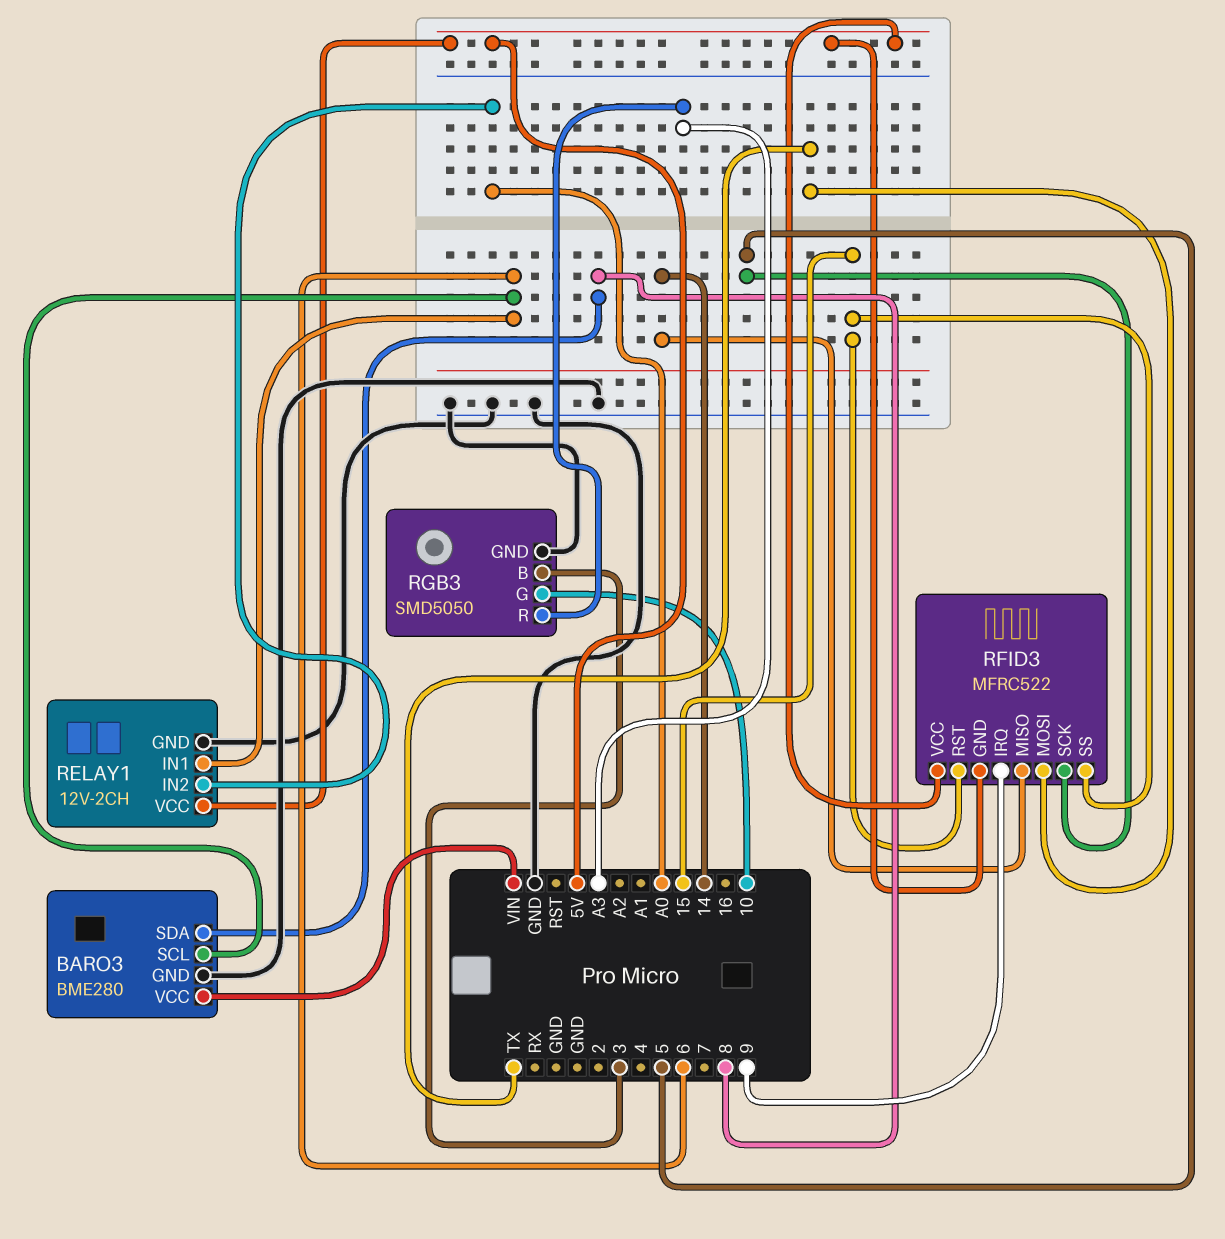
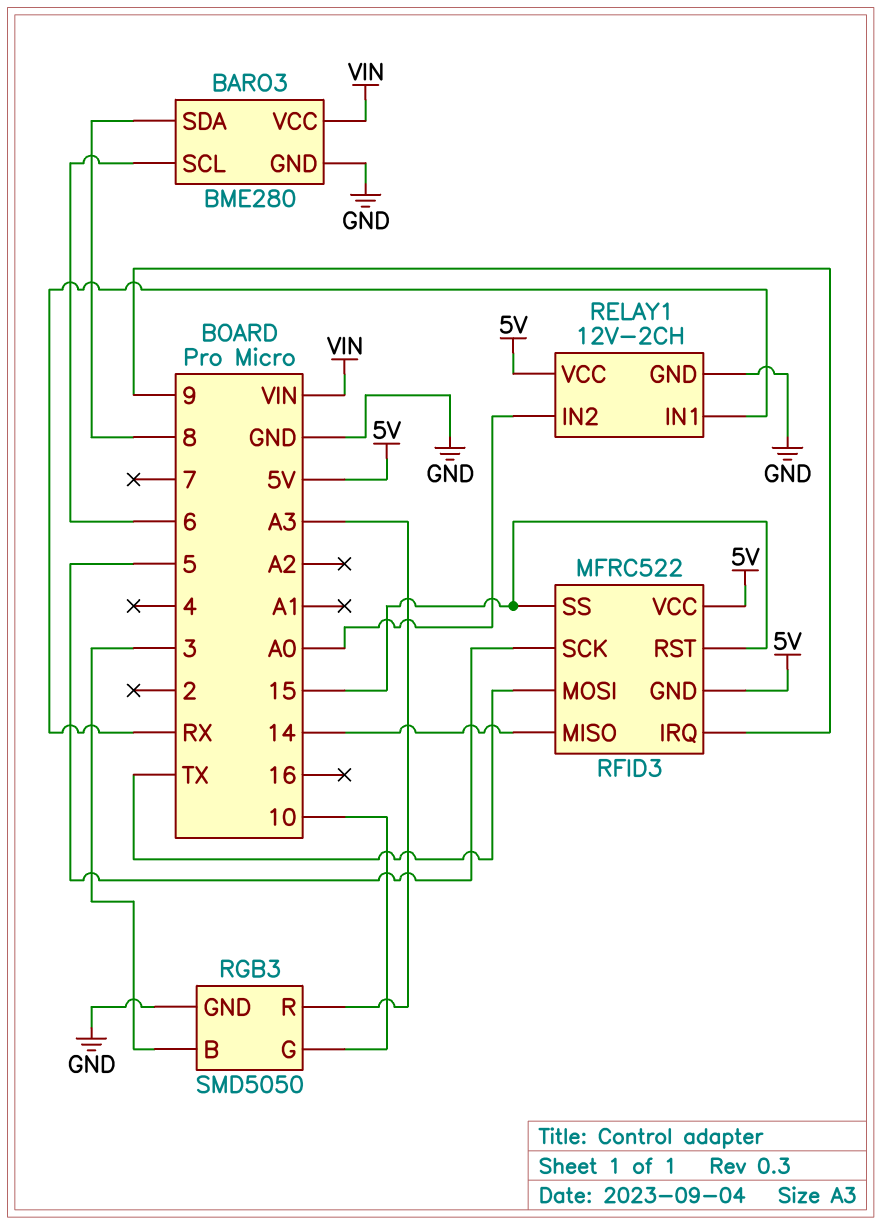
RELAY1 pin IN1: 6 -> RX

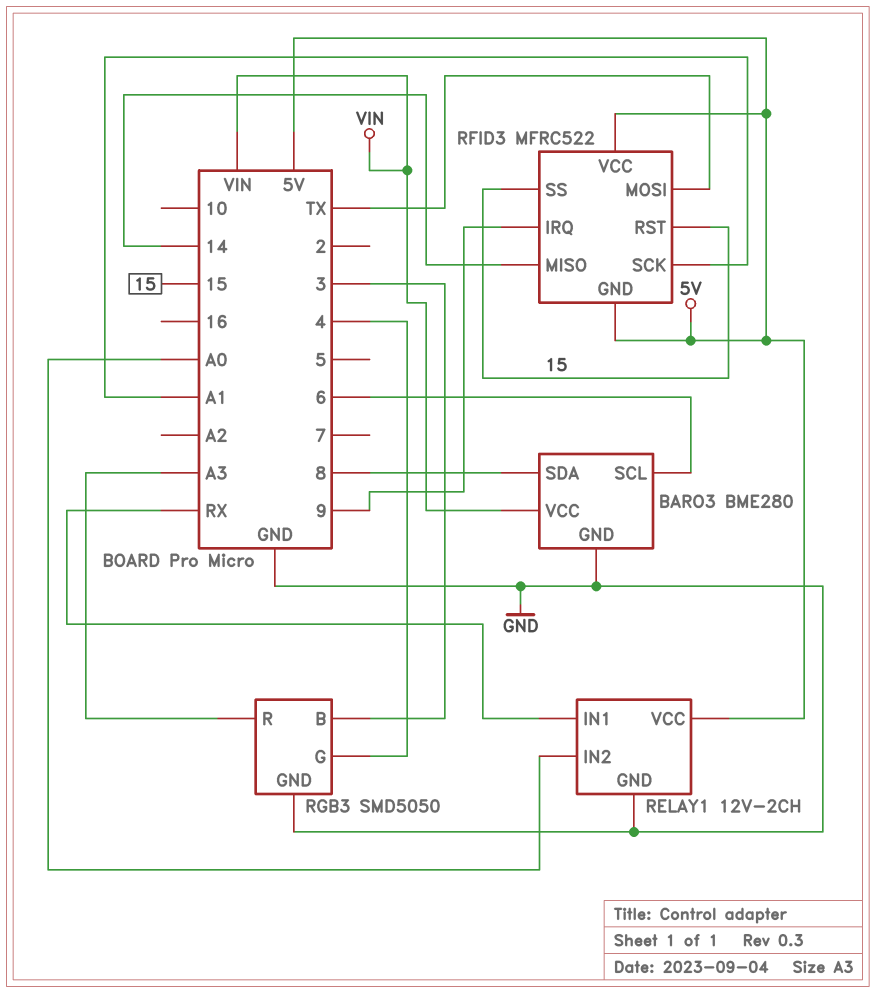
RFID3 pin SCK: 5 -> A1
RGB3 pin G: 10 -> 4

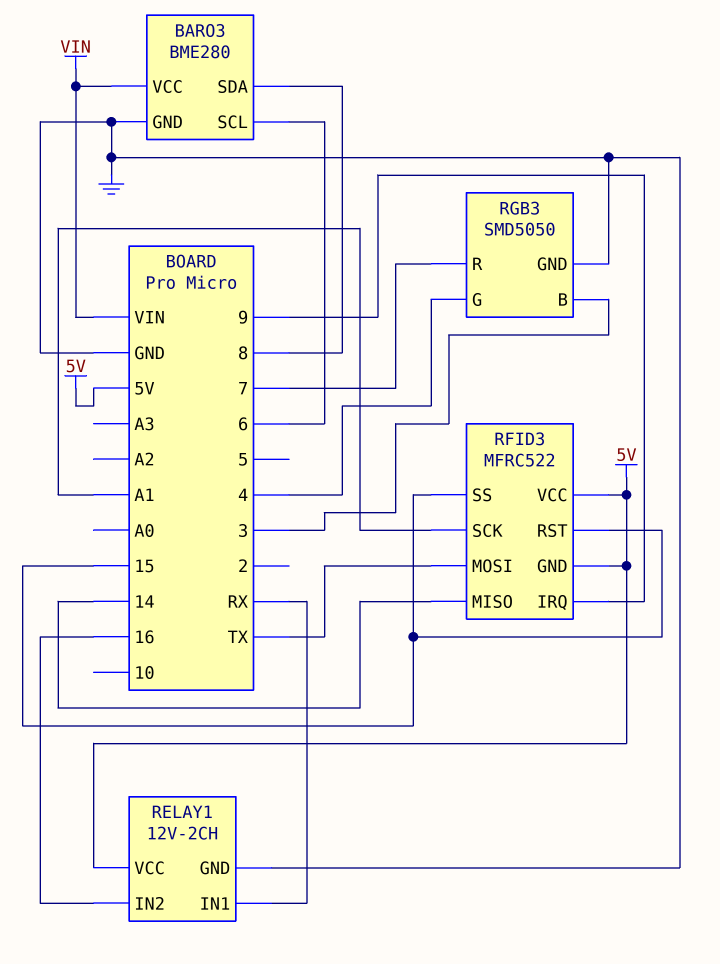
RELAY1 pin IN2: A0 -> 16
RGB3 pin R: A3 -> 7

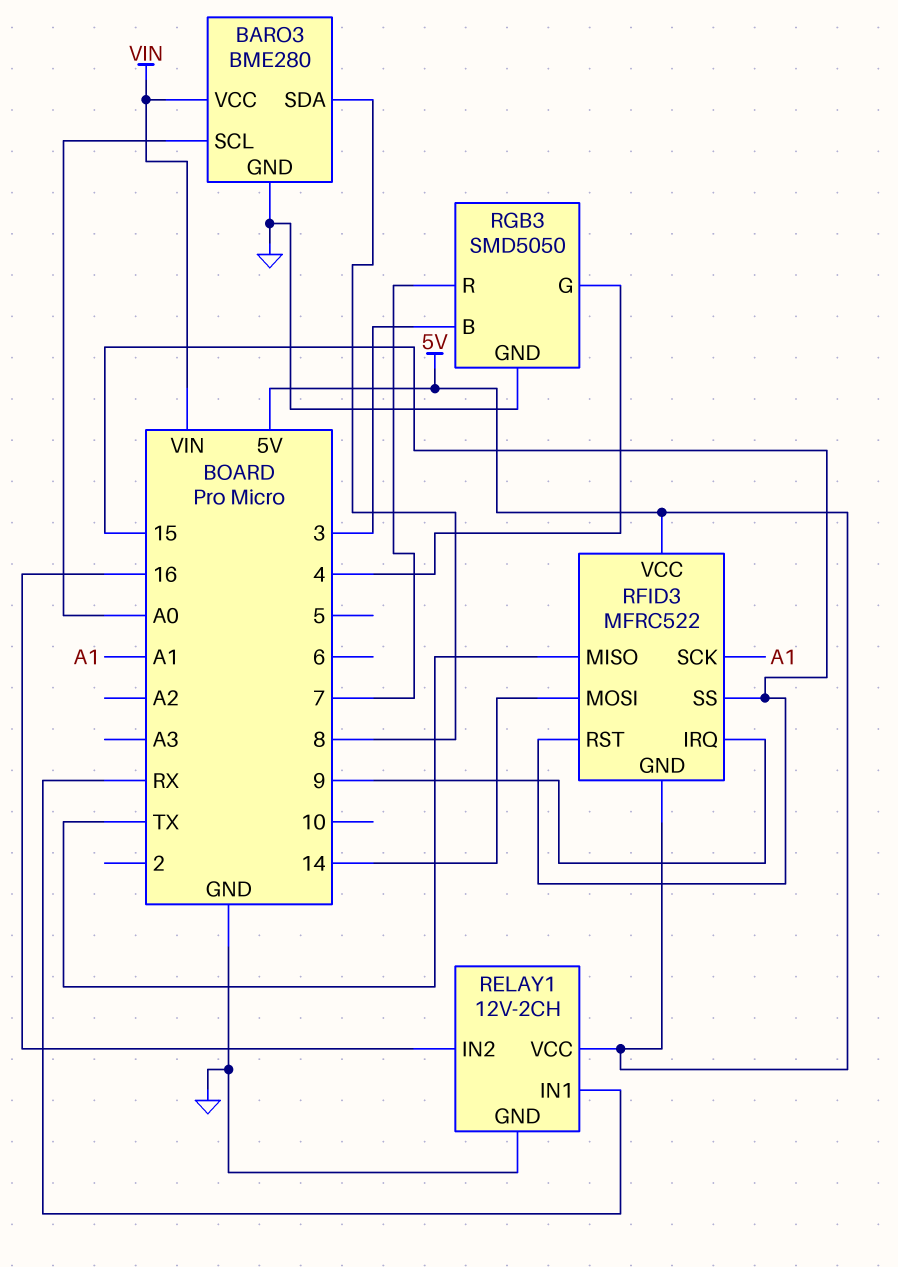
BARO3 pin SCL: 6 -> A0
RFID3 pin MISO: 14 -> TX
RFID3 pin MOSI: TX -> 14

